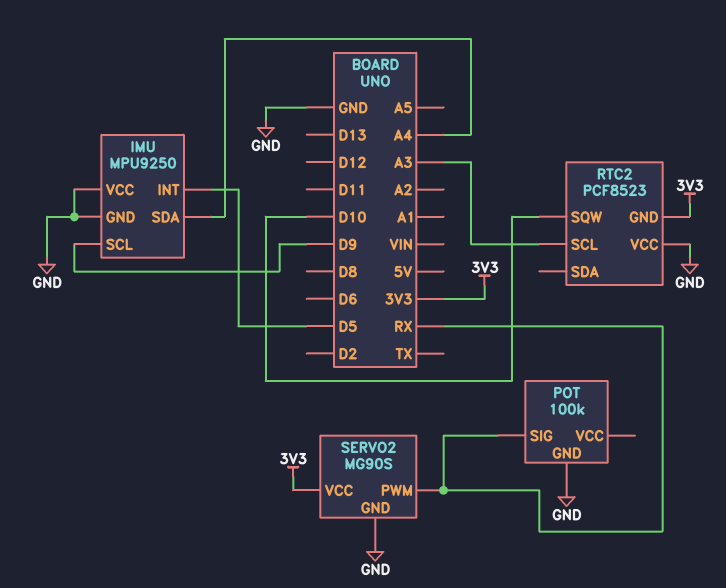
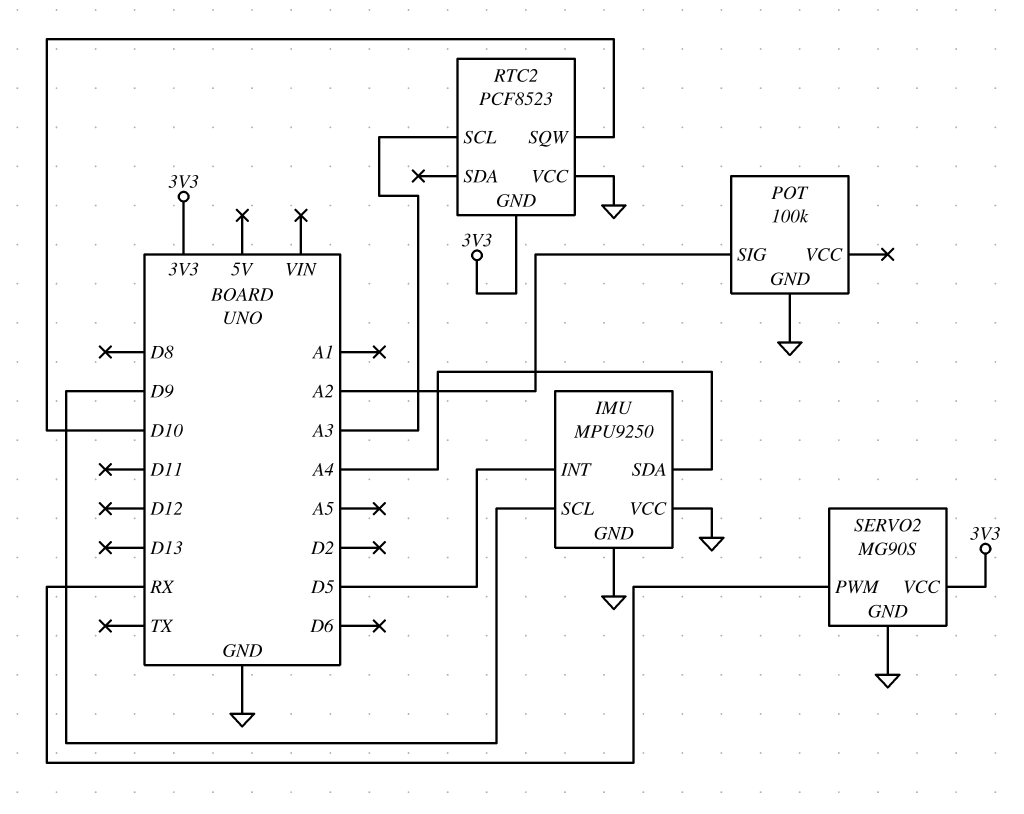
POT pin SIG: RX -> A2

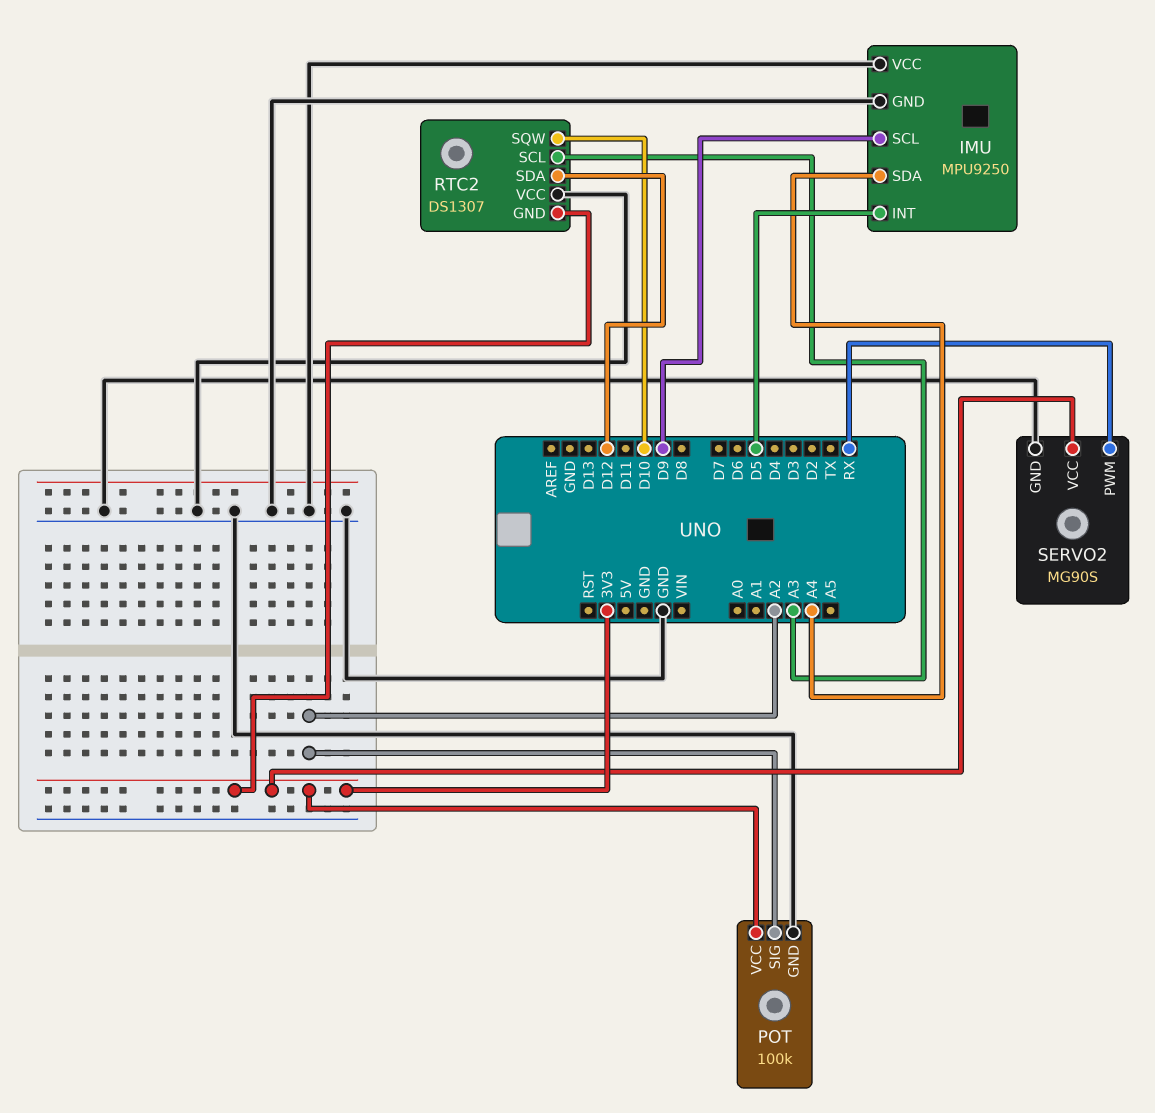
POT pin VCC: none -> 3V3
RTC2: PCF8523 -> DS1307
RTC2 pin SDA: none -> D12

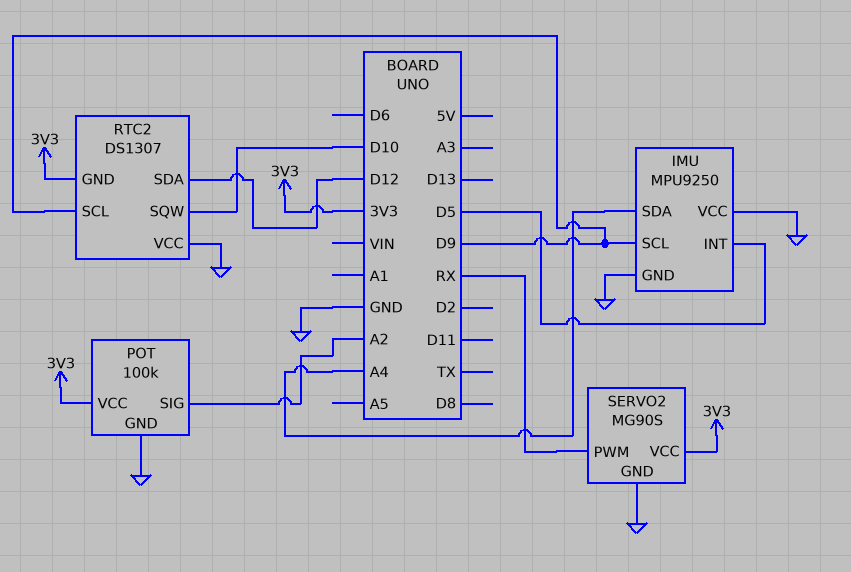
RTC2 pin SCL: A3 -> D9

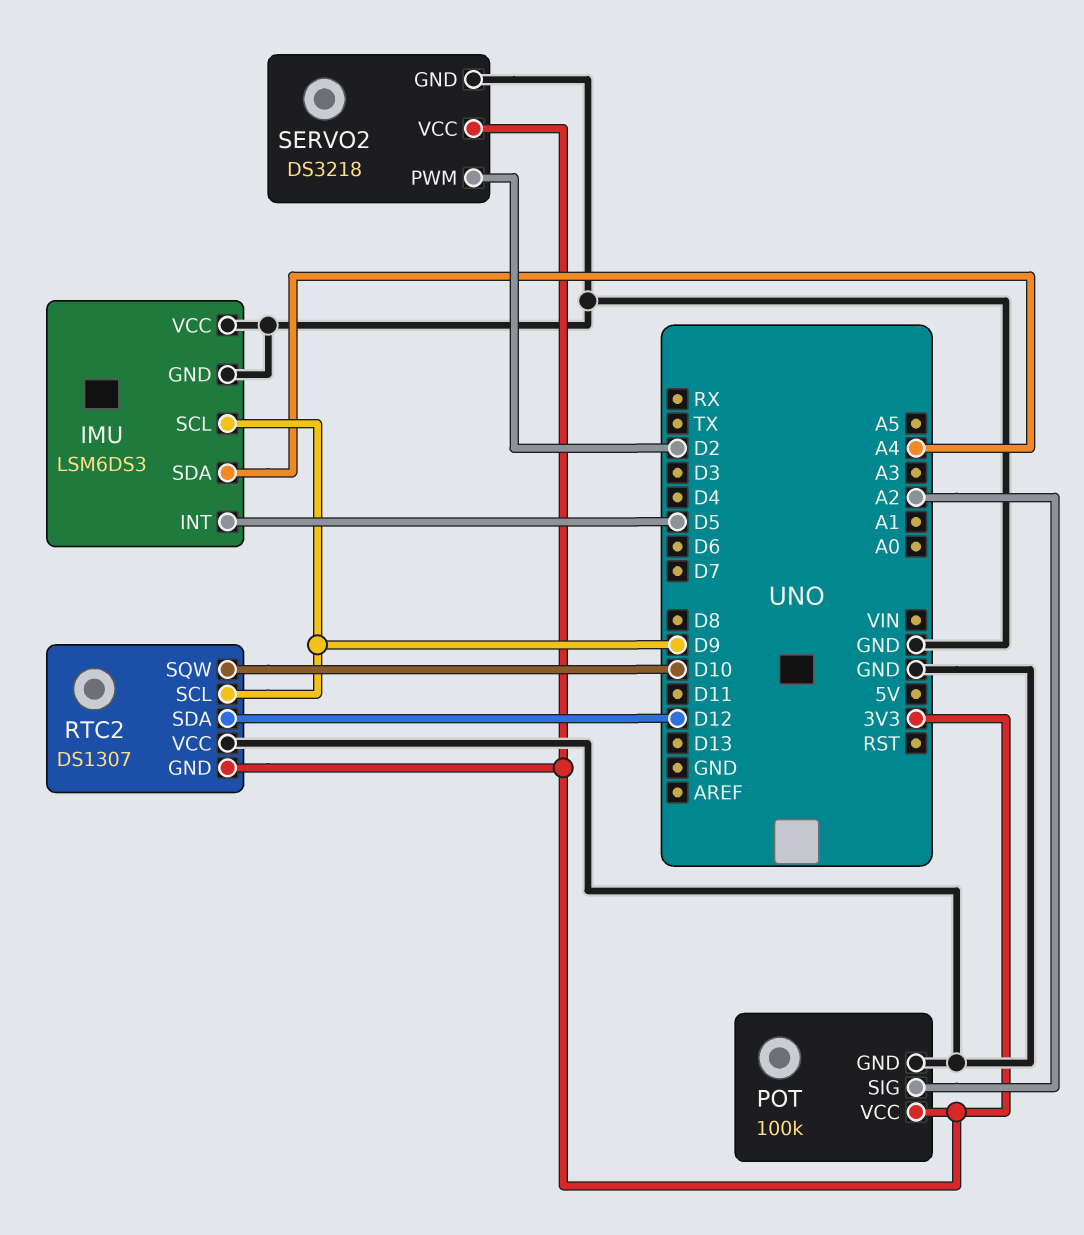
IMU: MPU9250 -> LSM6DS3
SERVO2: MG90S -> DS3218
SERVO2 pin PWM: RX -> D2

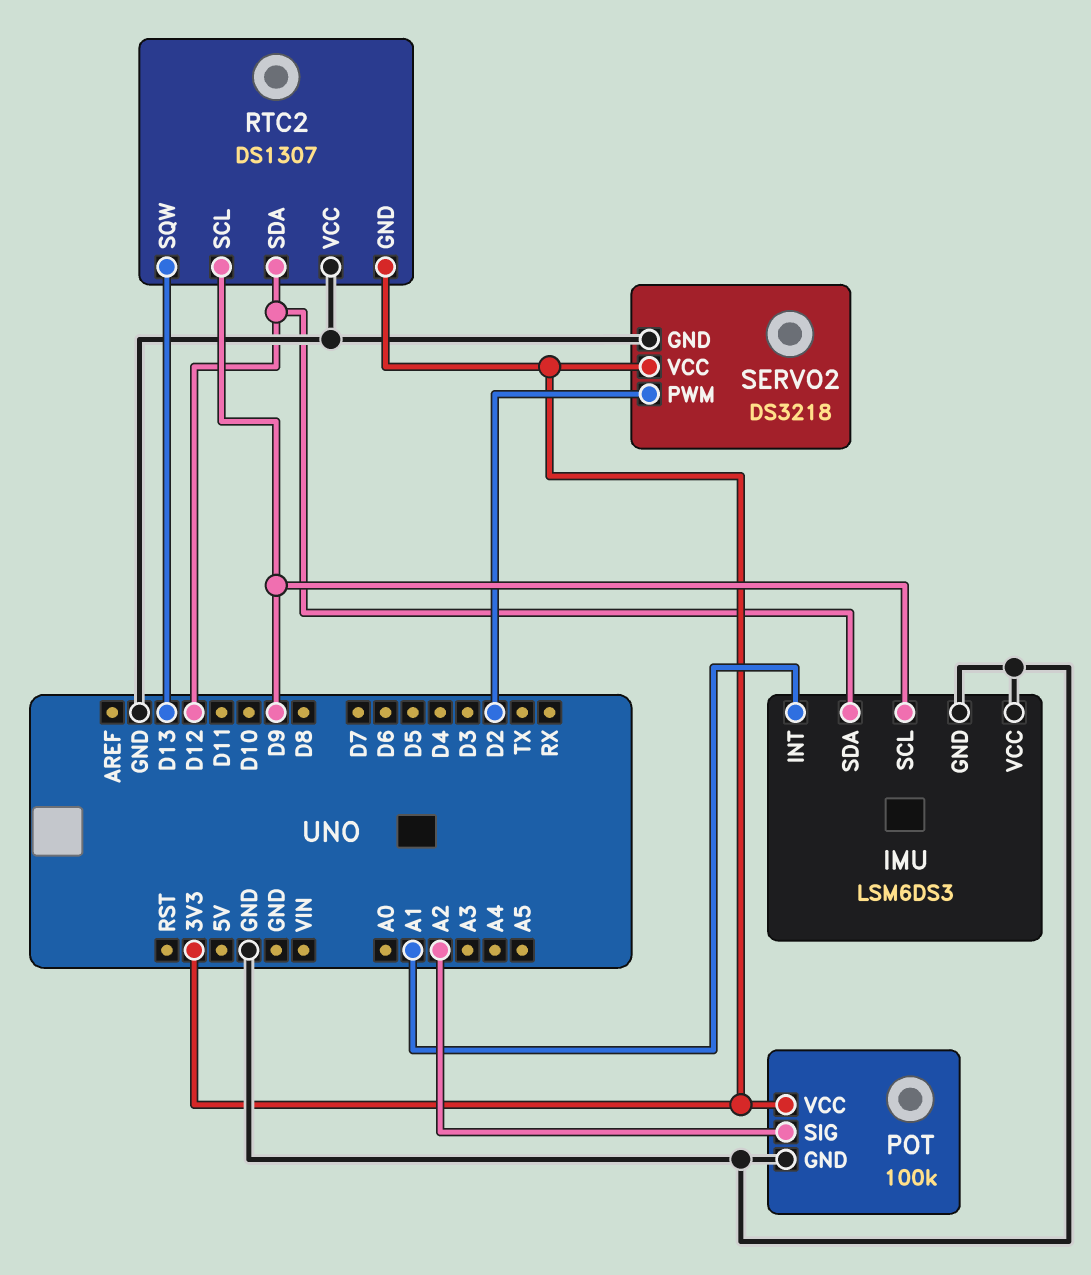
IMU pin INT: D5 -> A1
IMU pin SDA: A4 -> D12
RTC2 pin SQW: D10 -> D13

